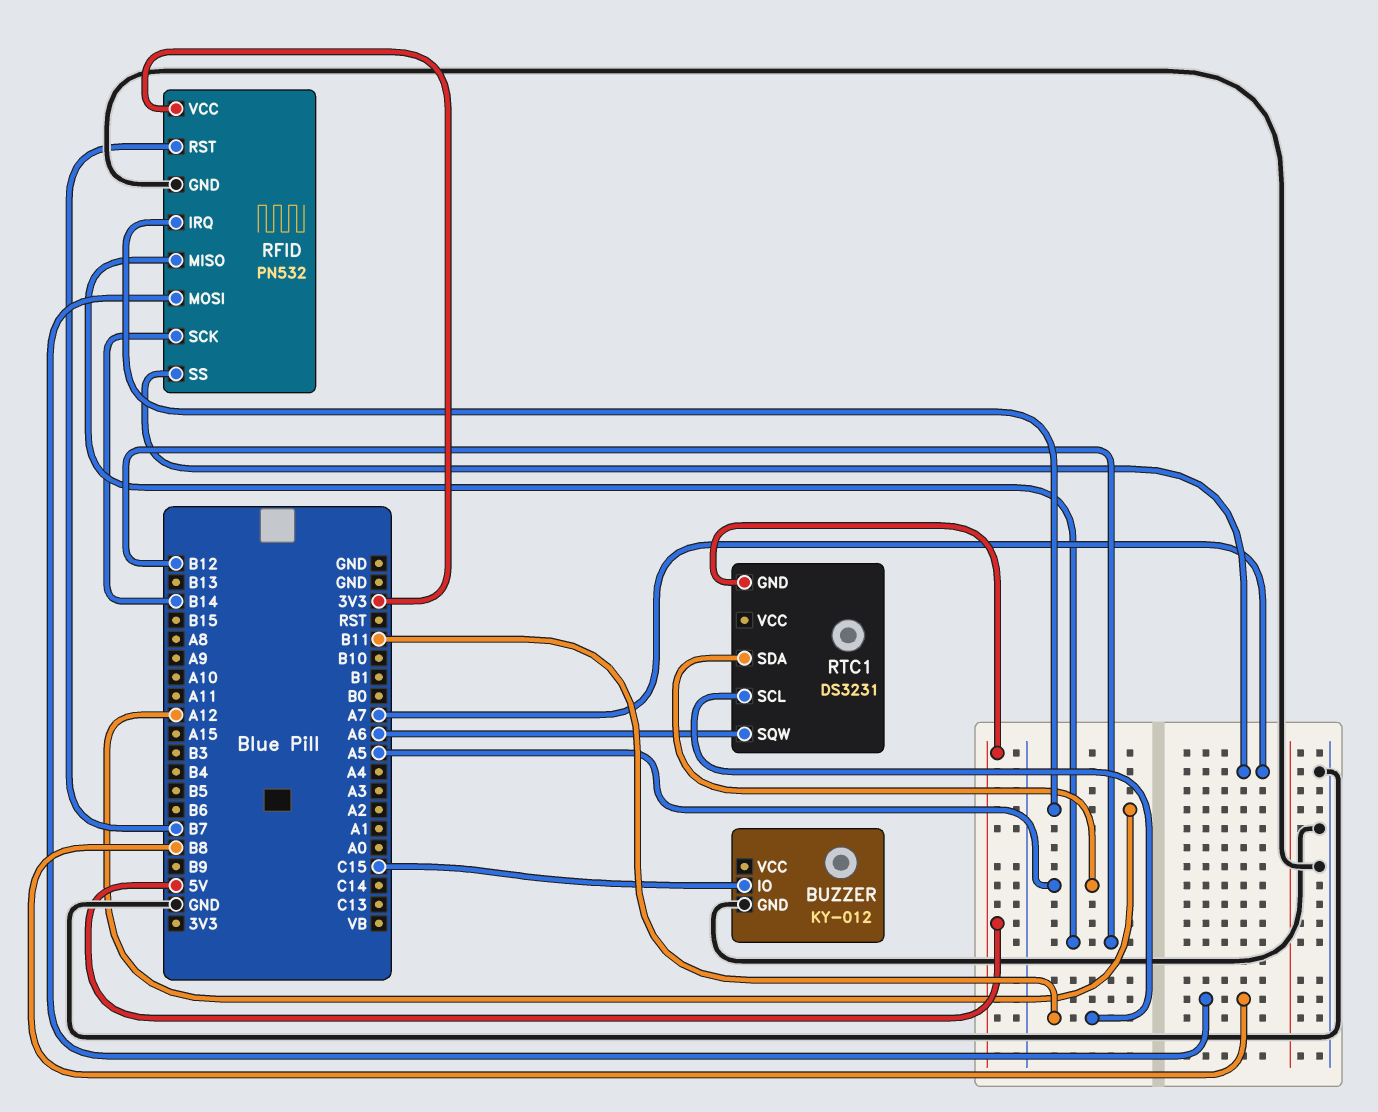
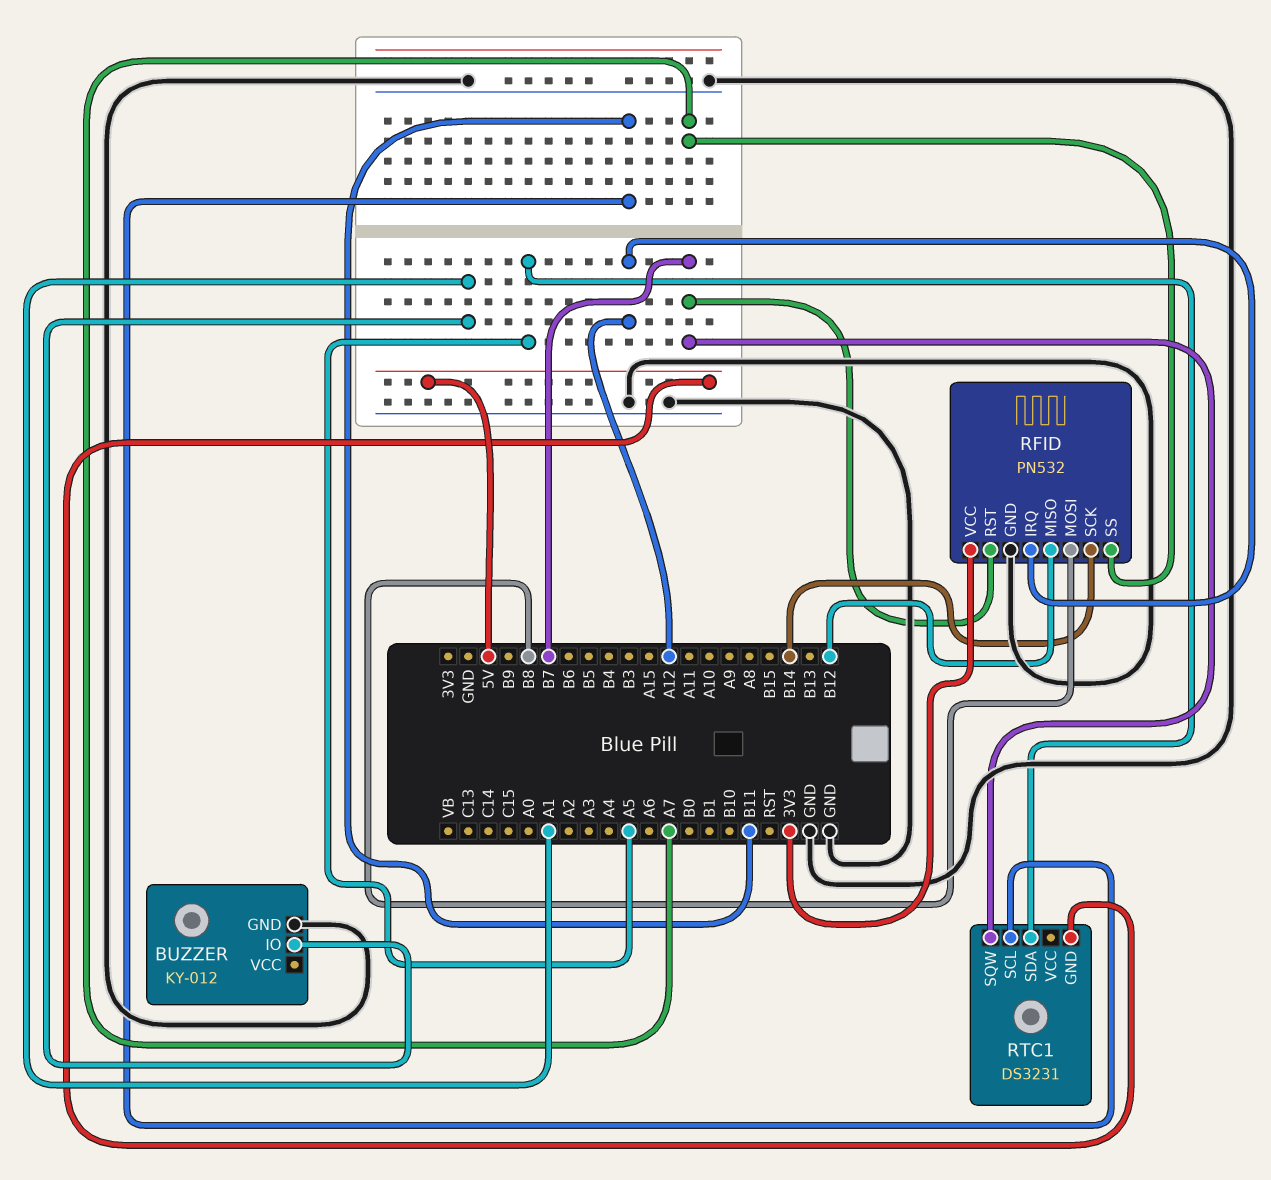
BUZZER pin IO: C15 -> A1
RTC1 pin SQW: A6 -> B7

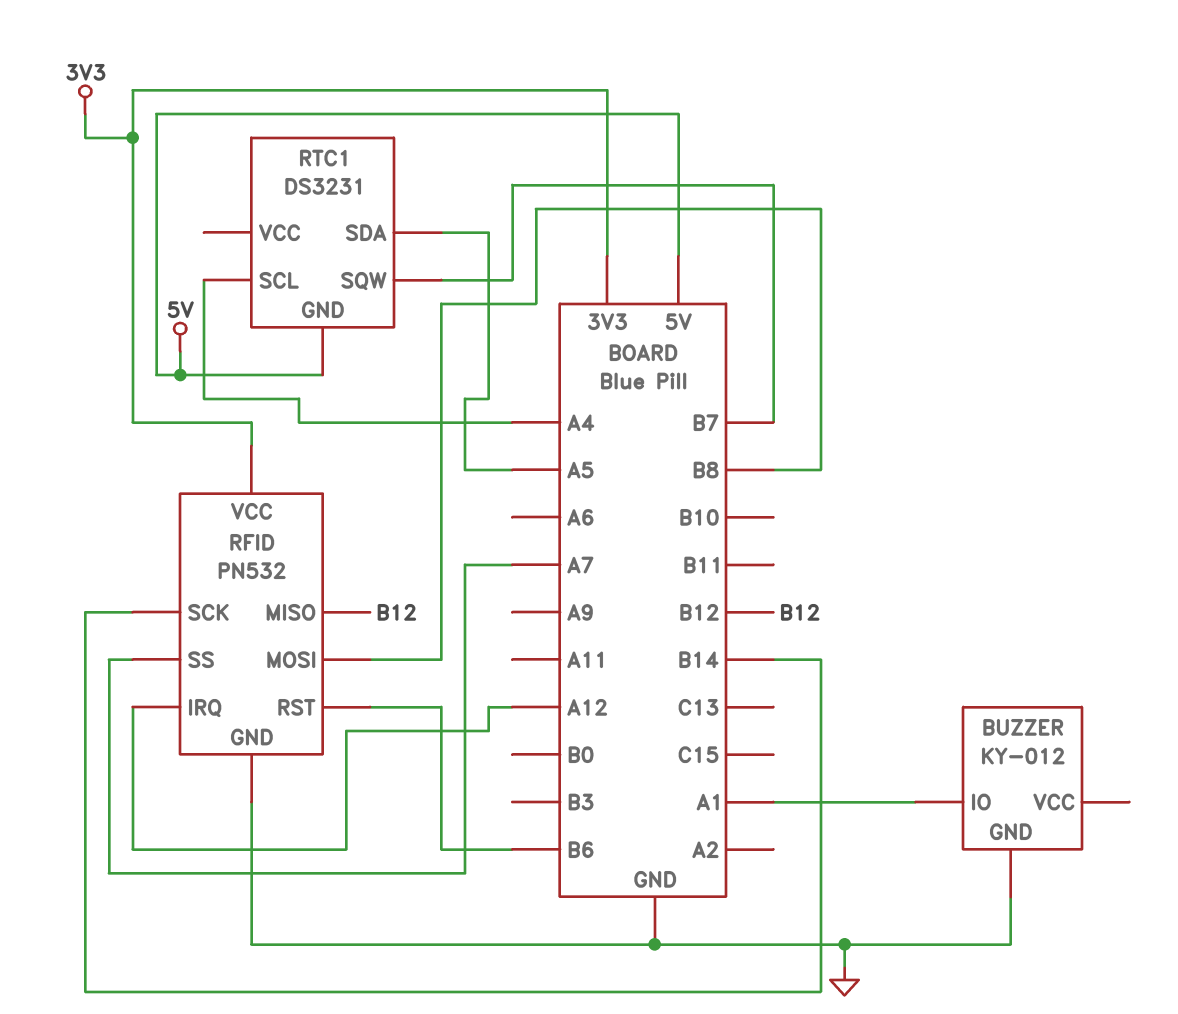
RFID pin RST: B7 -> B6
RTC1 pin SCL: B11 -> A4

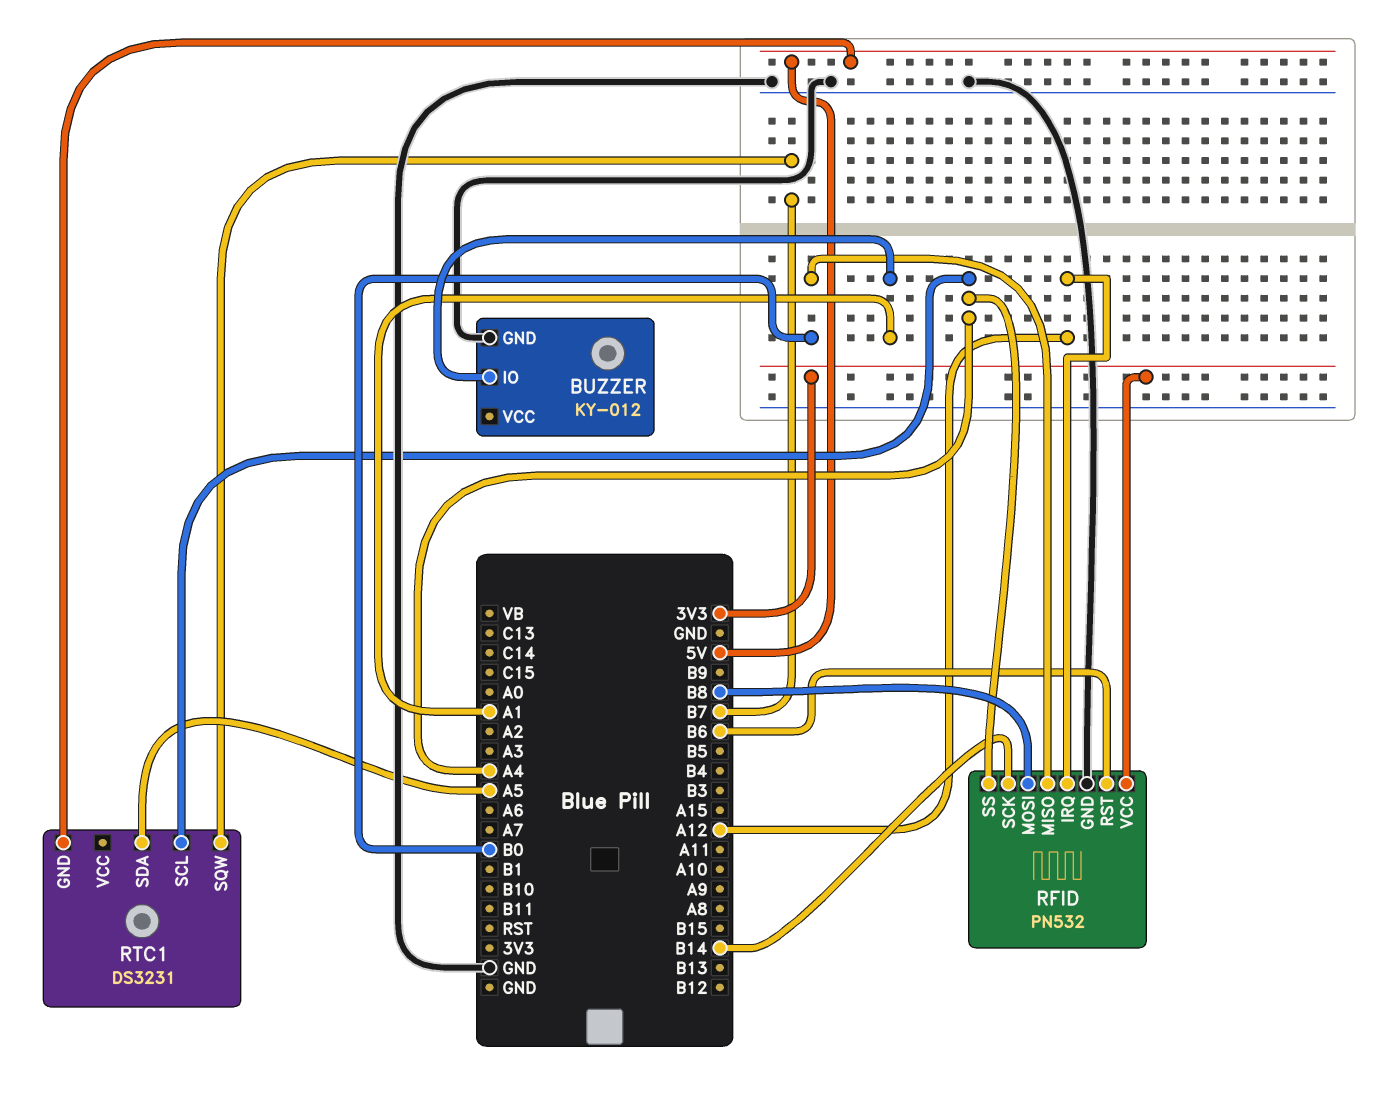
RFID pin MISO: B12 -> B0
RFID pin SS: A7 -> A4

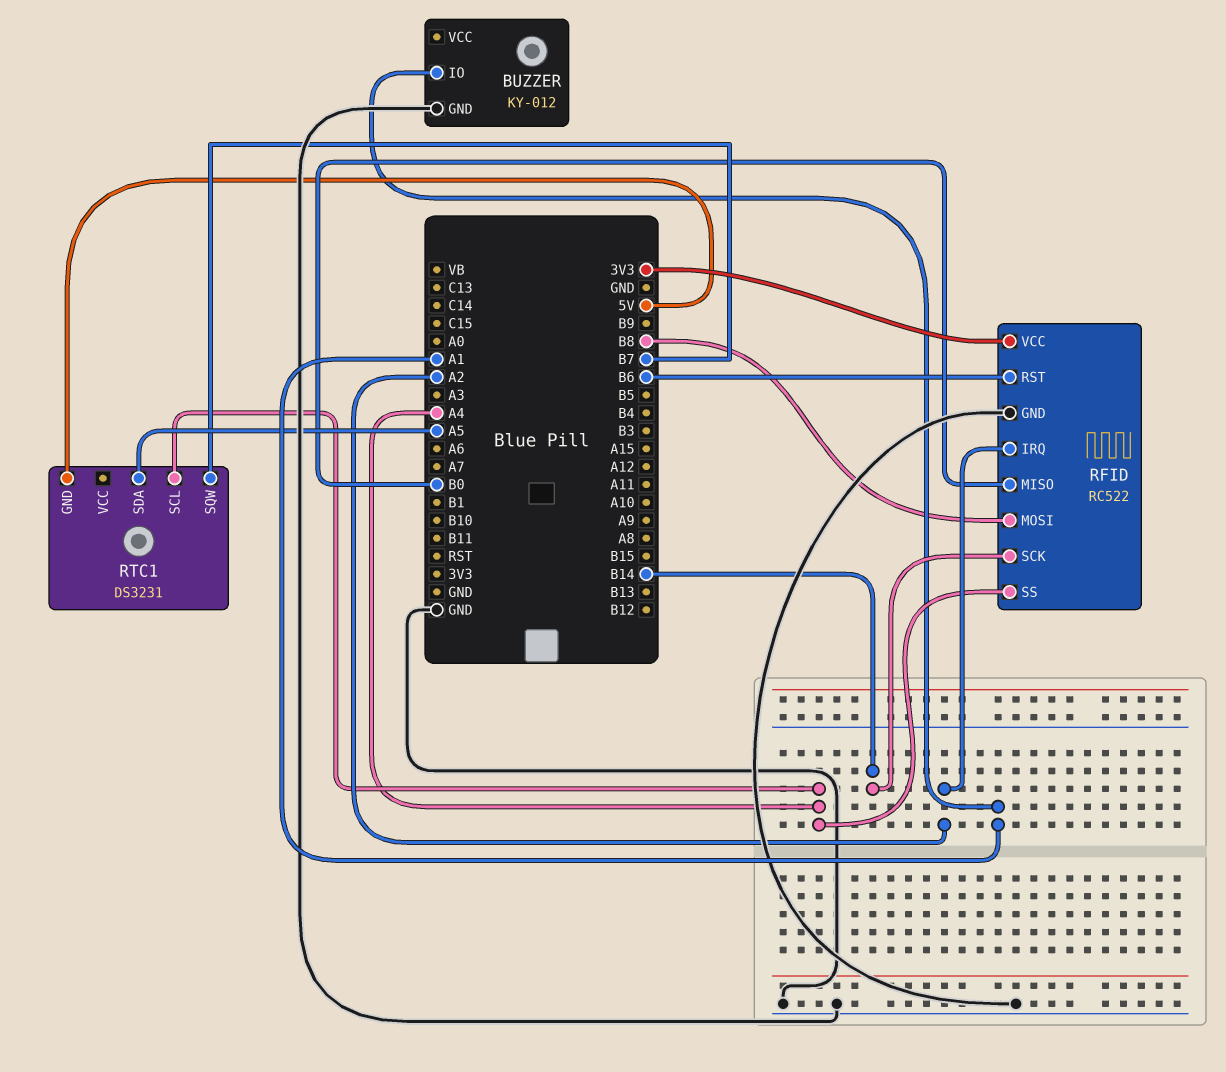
RFID: PN532 -> RC522
RFID pin IRQ: A12 -> A2

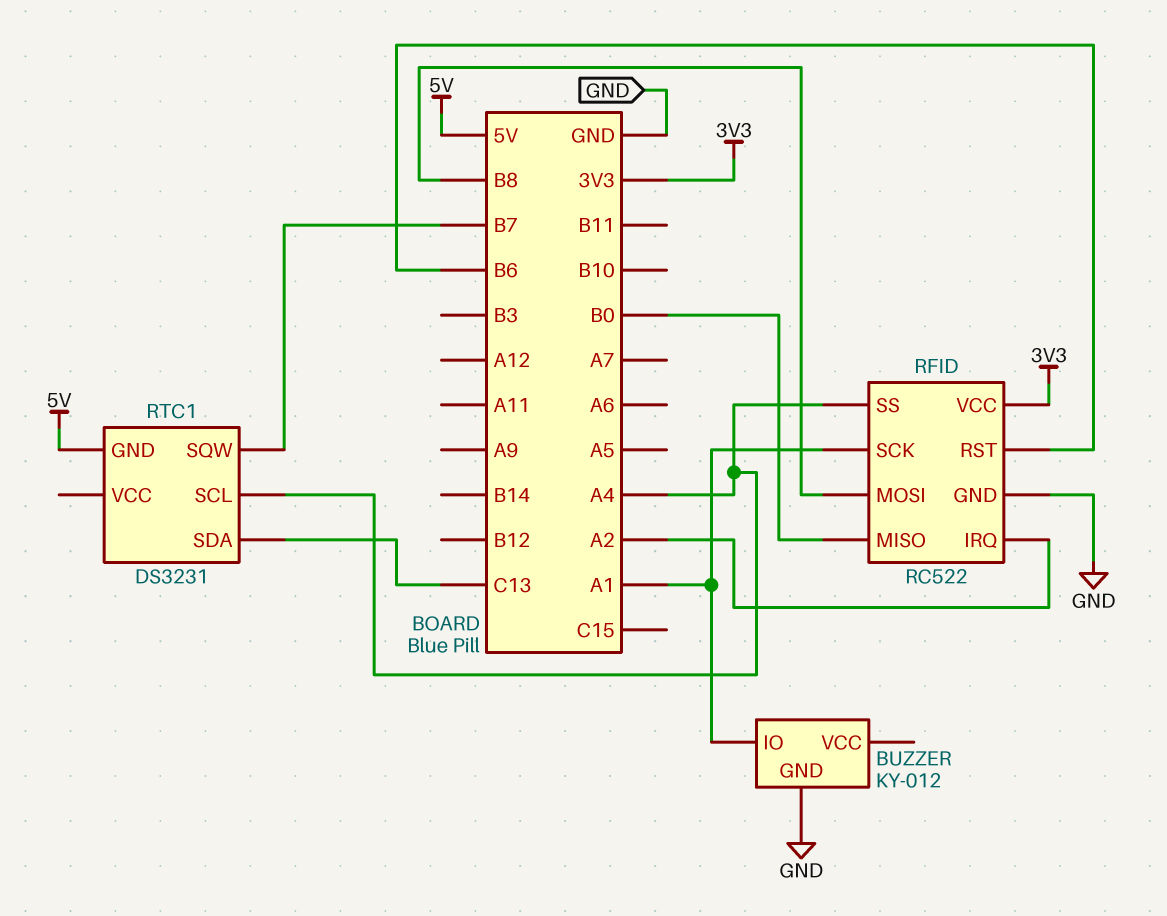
RFID pin SCK: B14 -> A1
RTC1 pin SDA: A5 -> C13

